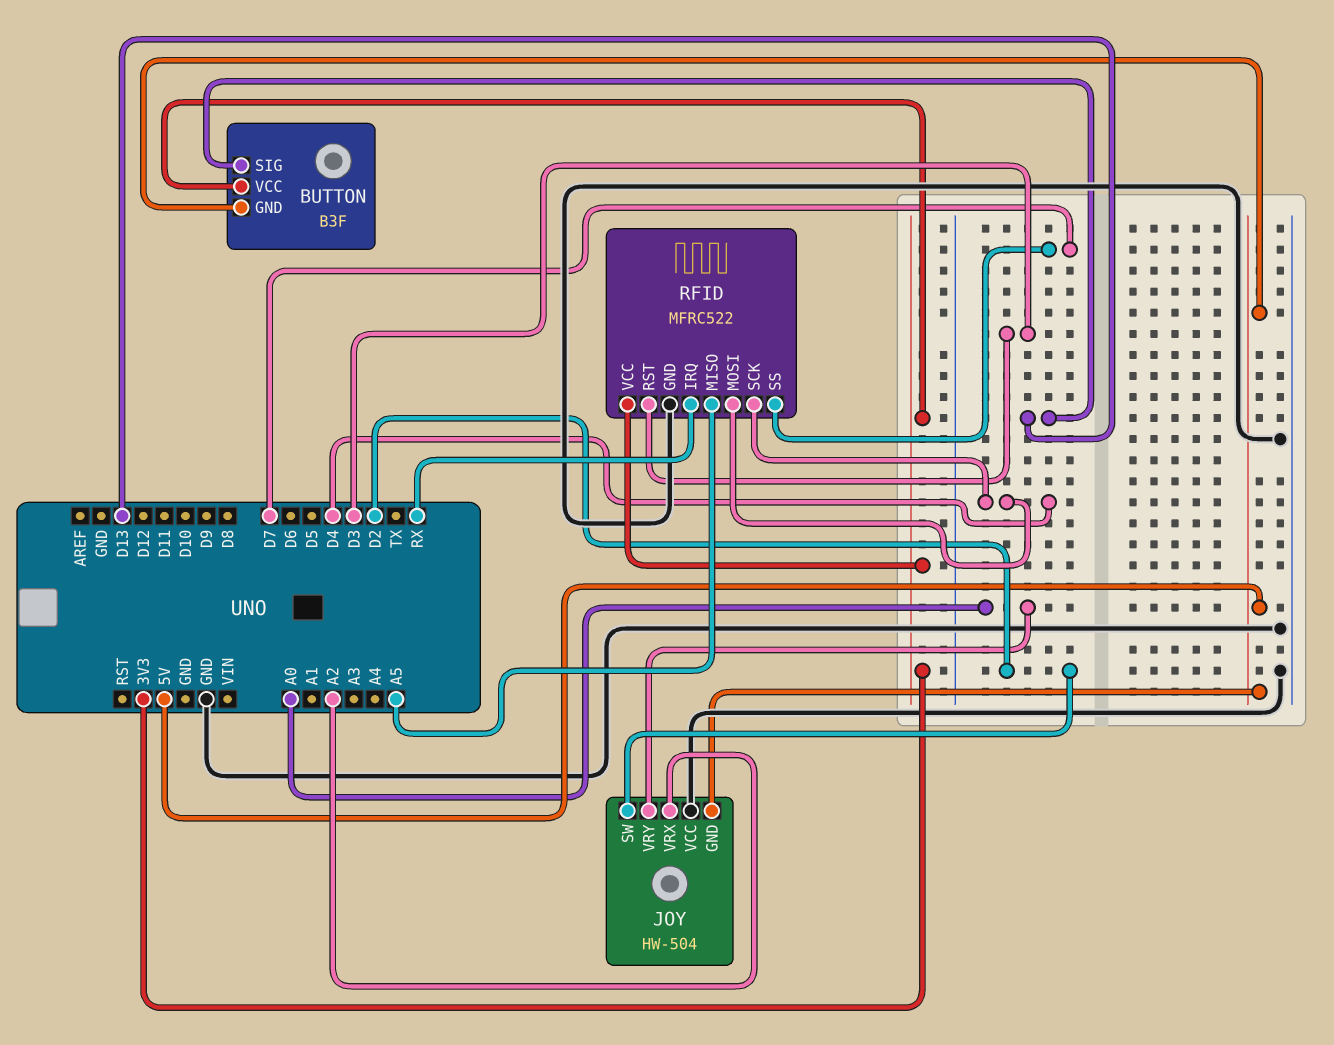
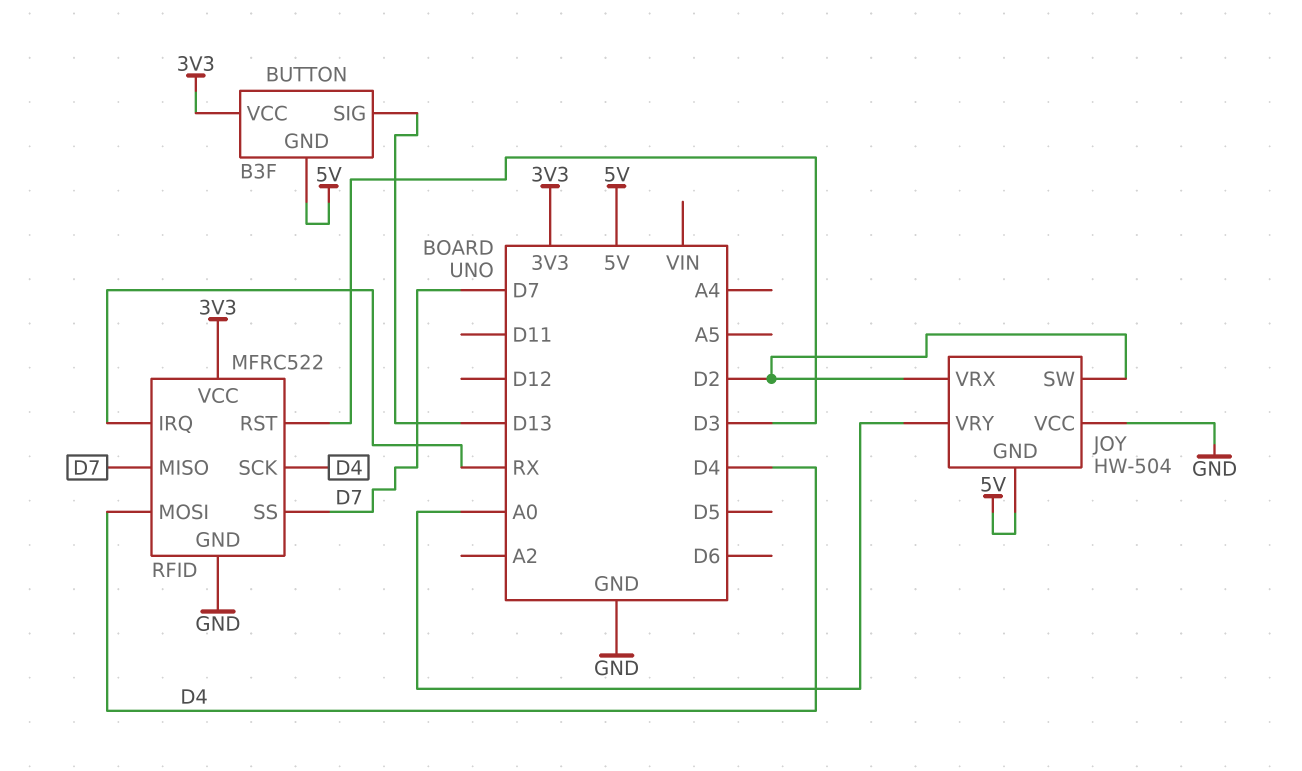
JOY pin VRX: A2 -> D2
RFID pin MISO: A5 -> D7

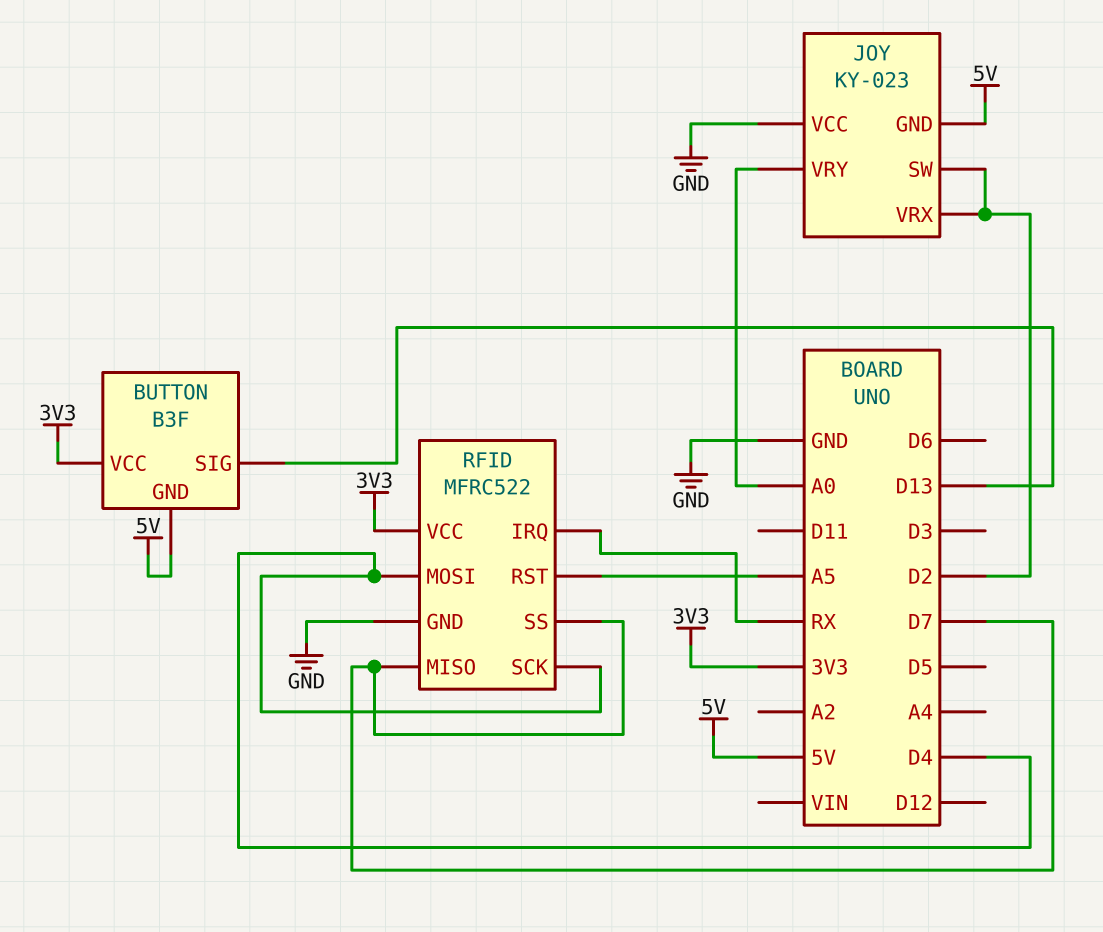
JOY: HW-504 -> KY-023
RFID pin RST: D3 -> A5

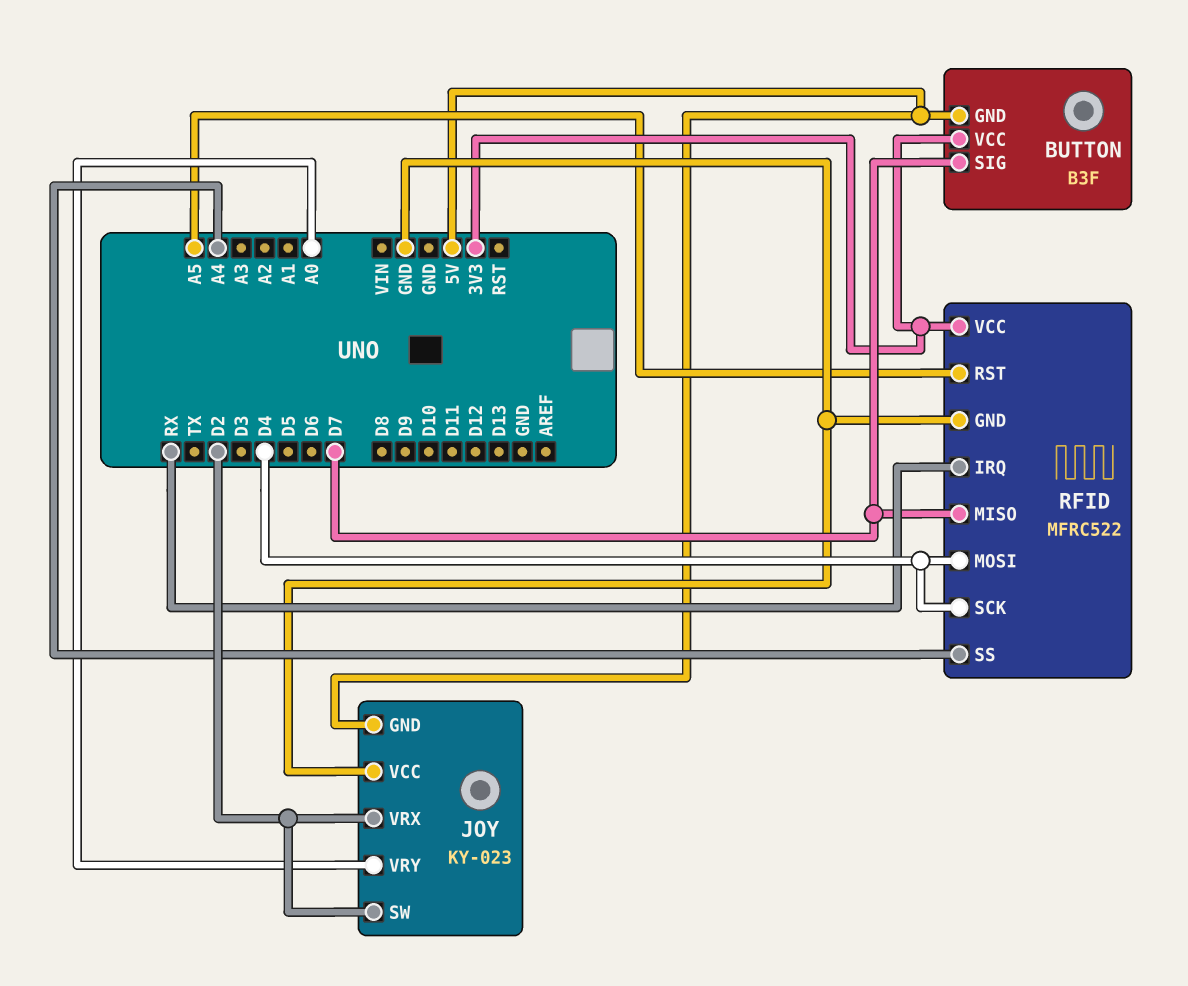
BUTTON pin SIG: D13 -> D7
RFID pin SS: D7 -> A4

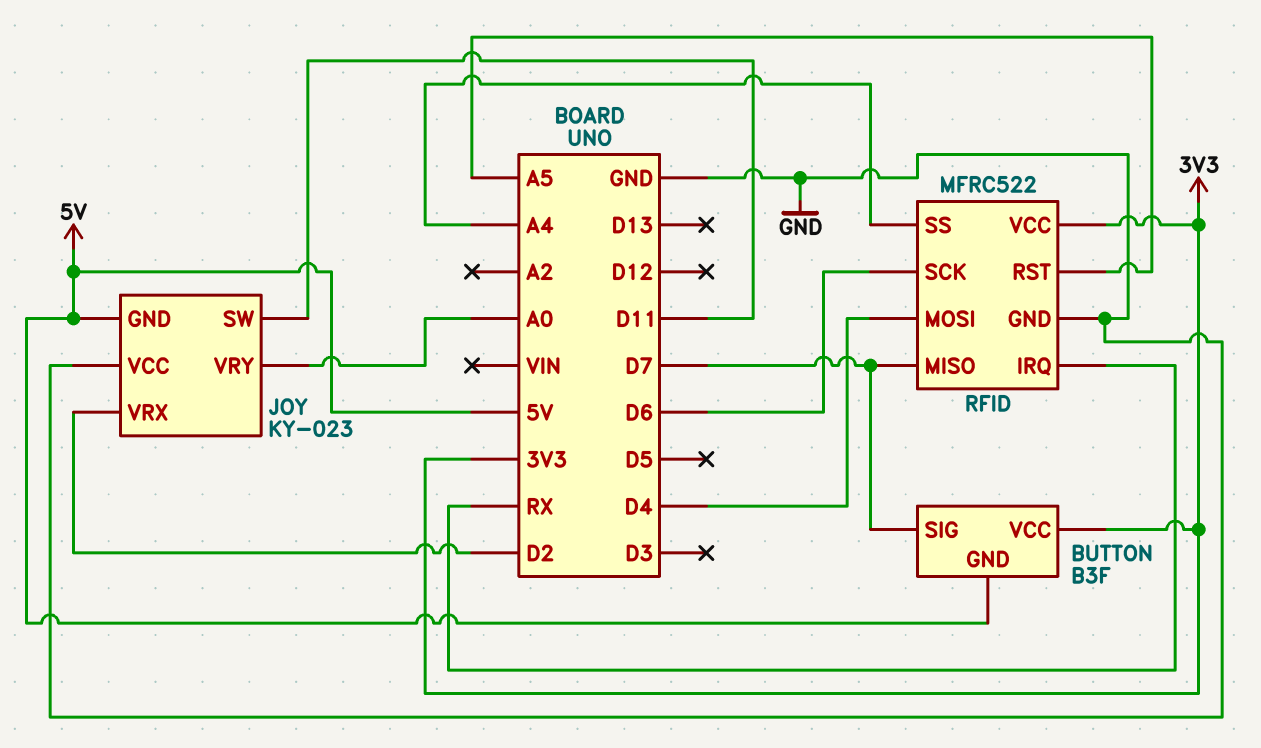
JOY pin SW: D2 -> D11
RFID pin SCK: D4 -> D6

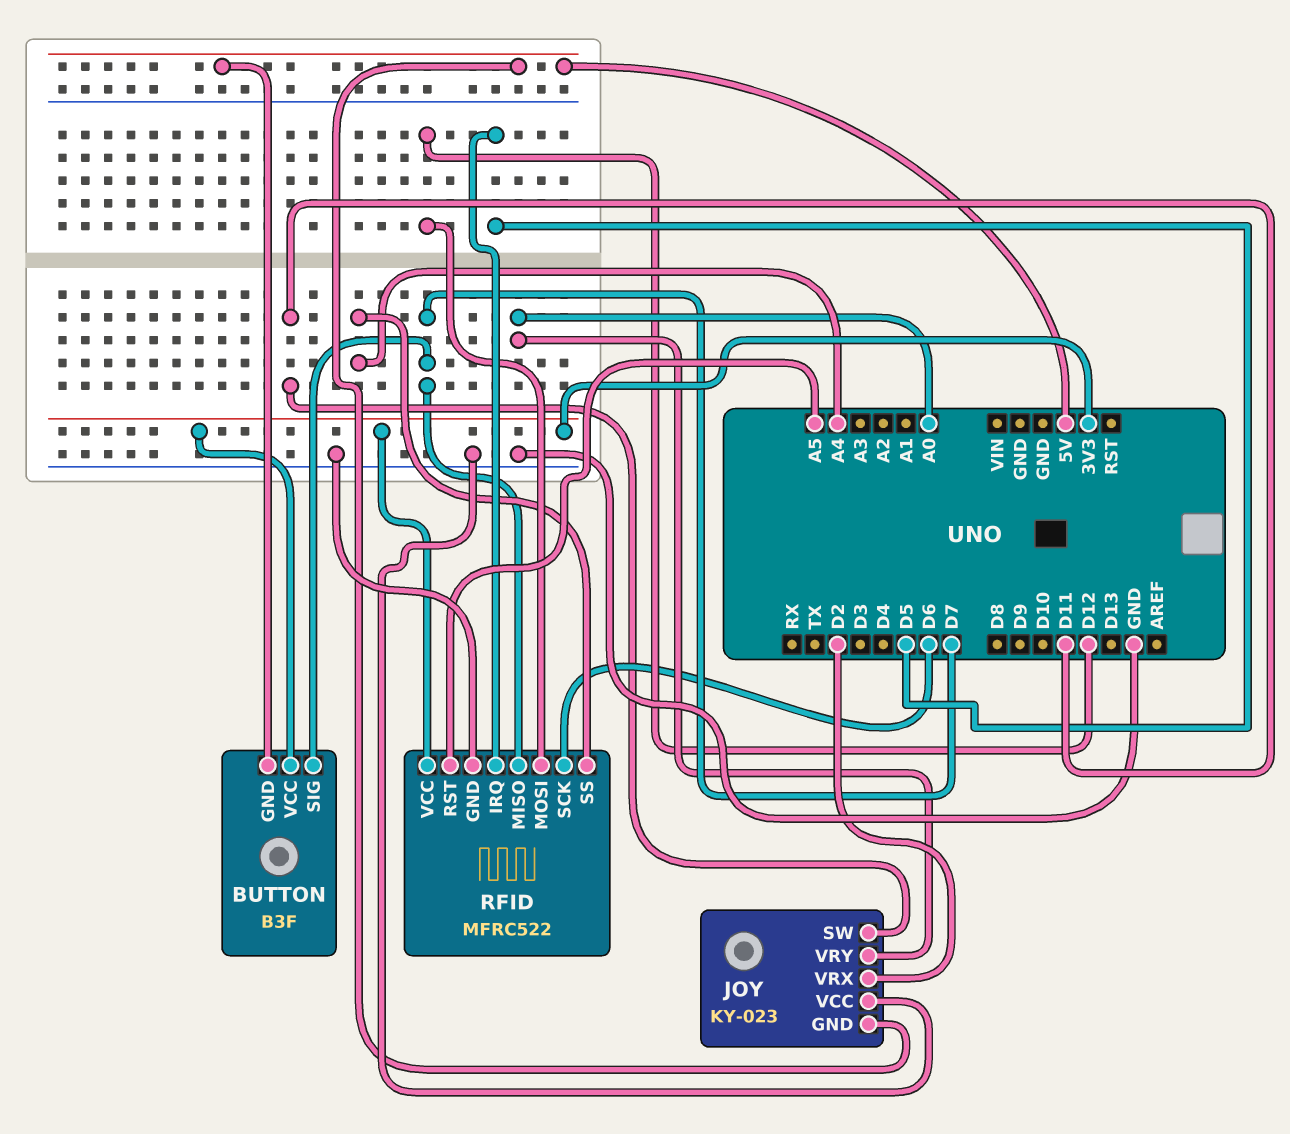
RFID pin IRQ: RX -> D5
RFID pin MOSI: D4 -> D12

